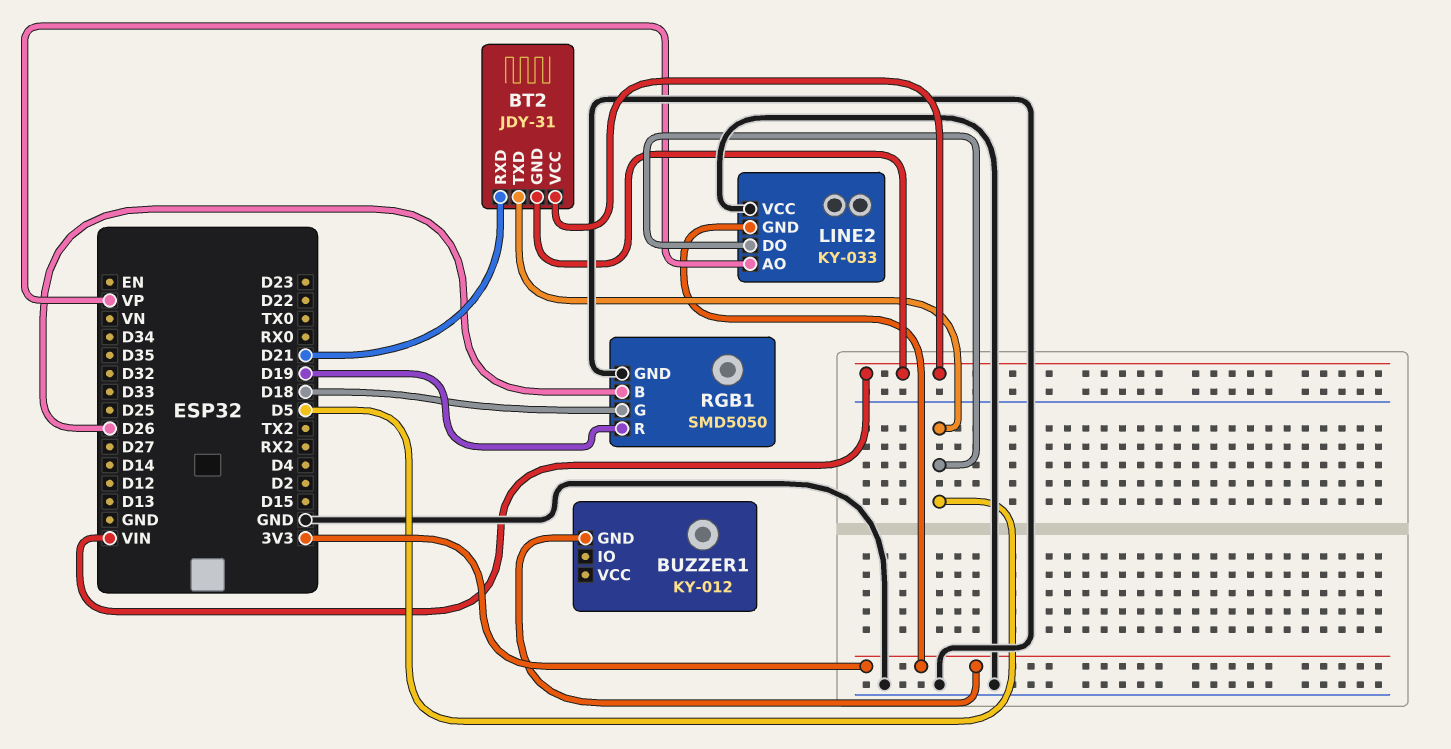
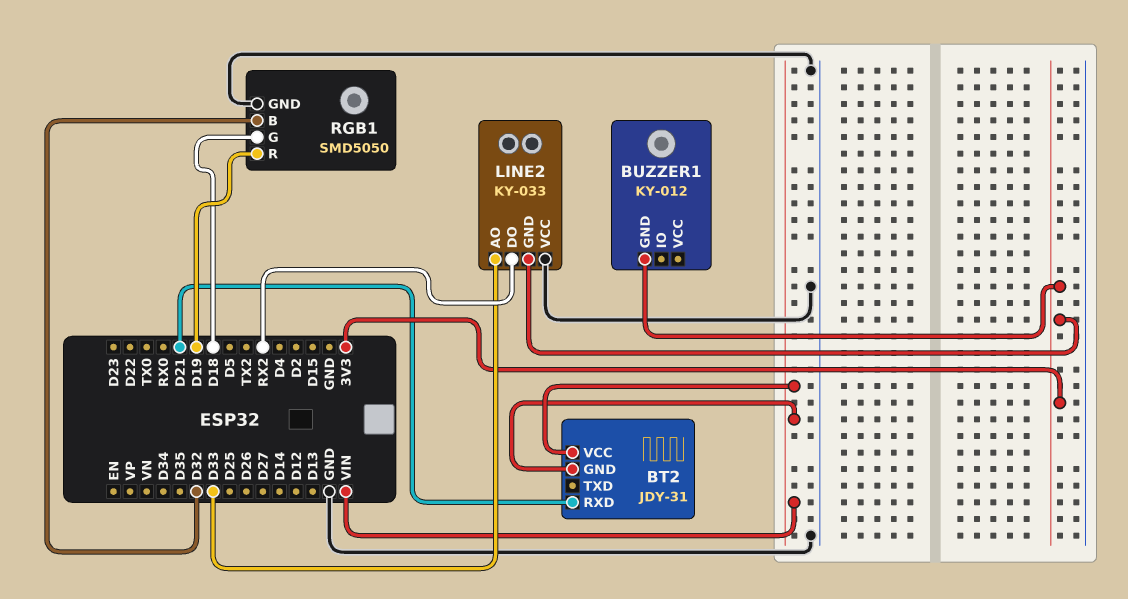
BT2 pin TXD: D5 -> none
LINE2 pin AO: VP -> D33
LINE2 pin DO: D5 -> RX2
RGB1 pin B: D26 -> D32

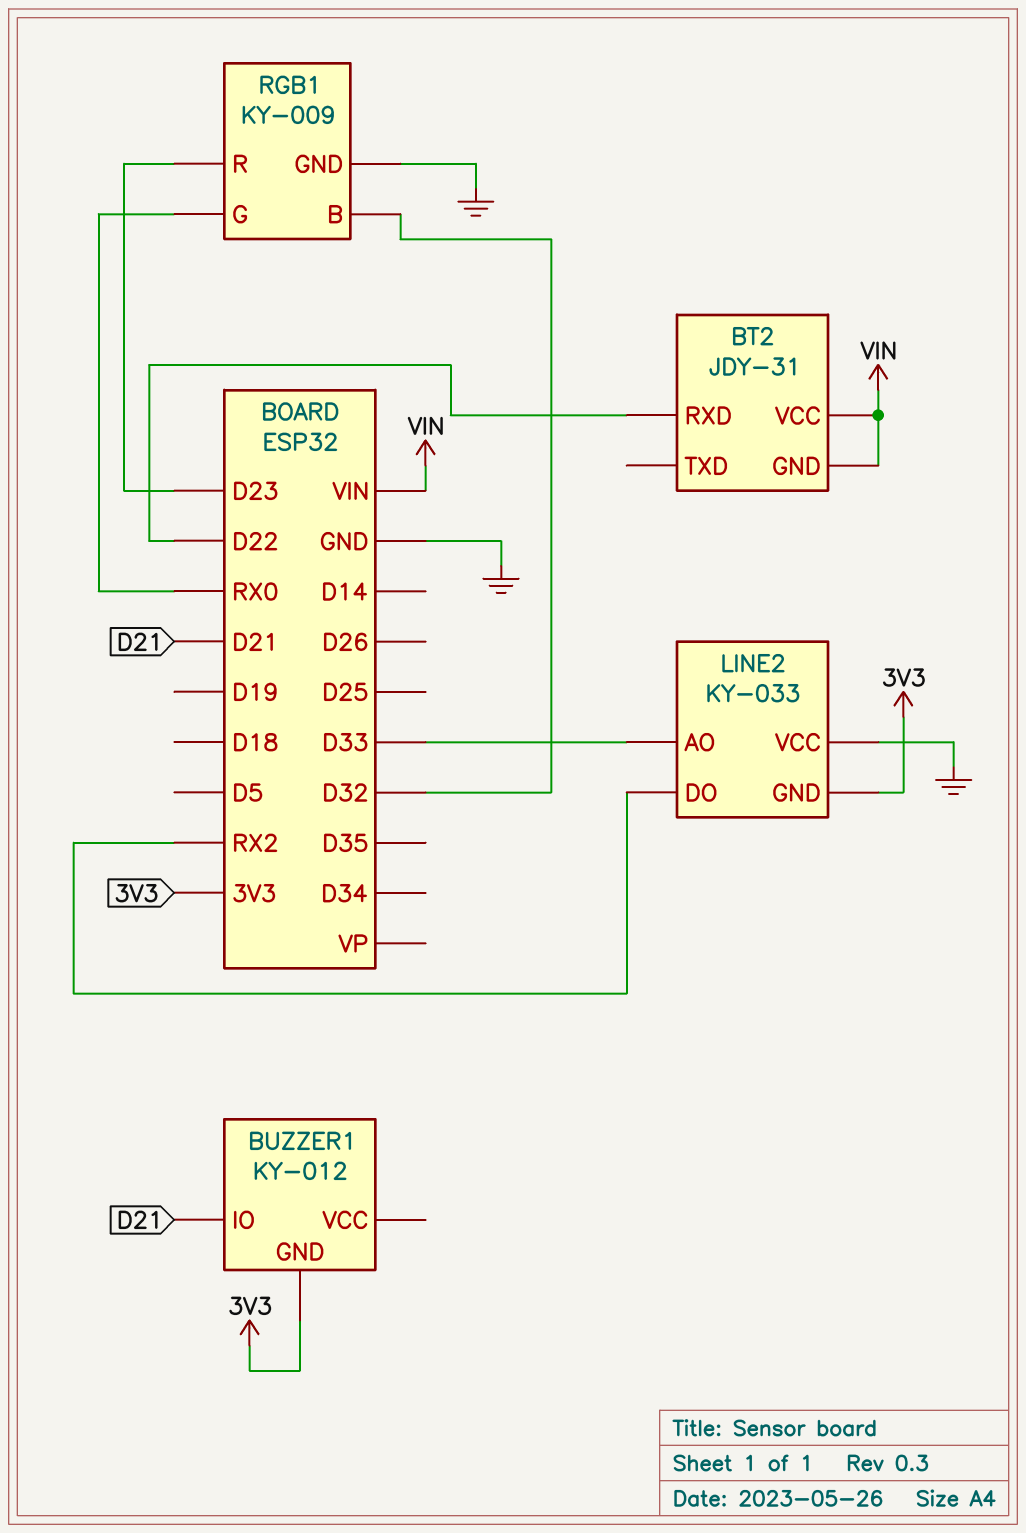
BT2 pin RXD: D21 -> D22
BUZZER1 pin IO: none -> D21
RGB1: SMD5050 -> KY-009
RGB1 pin G: D18 -> RX0
RGB1 pin R: D19 -> D23

